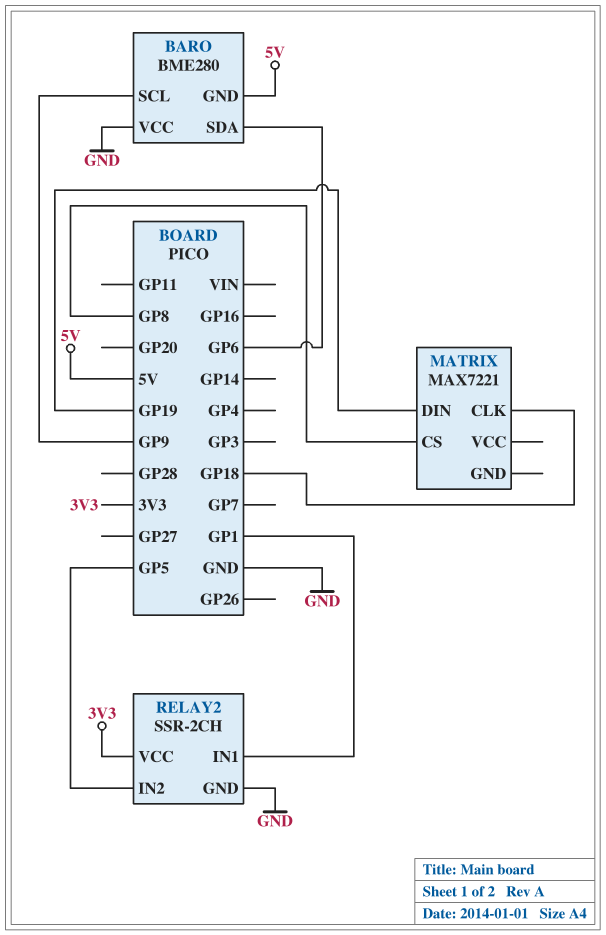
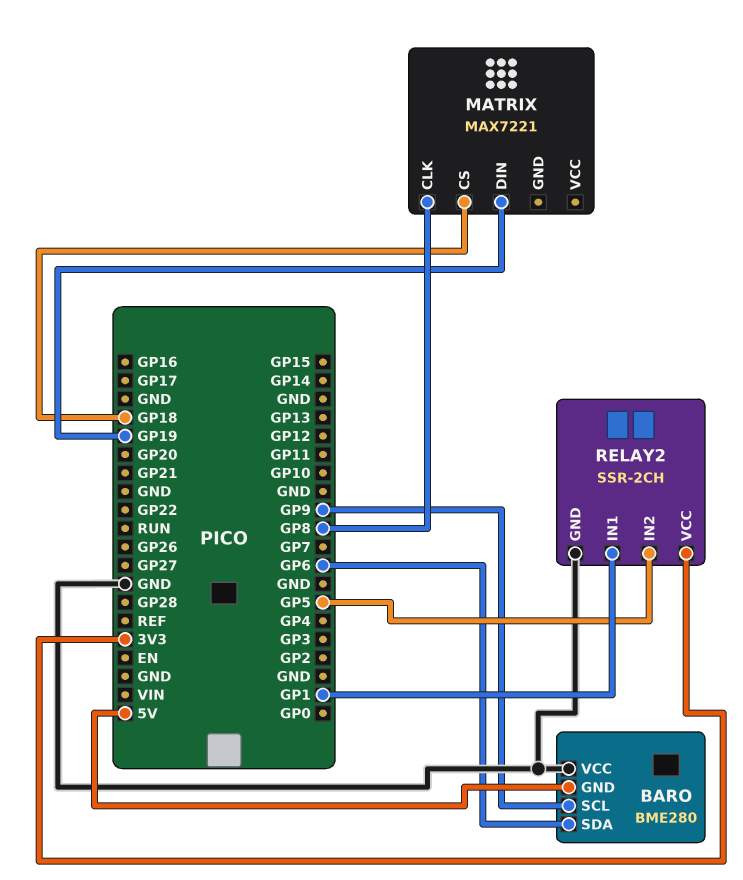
MATRIX pin CLK: GP18 -> GP8
MATRIX pin CS: GP8 -> GP18

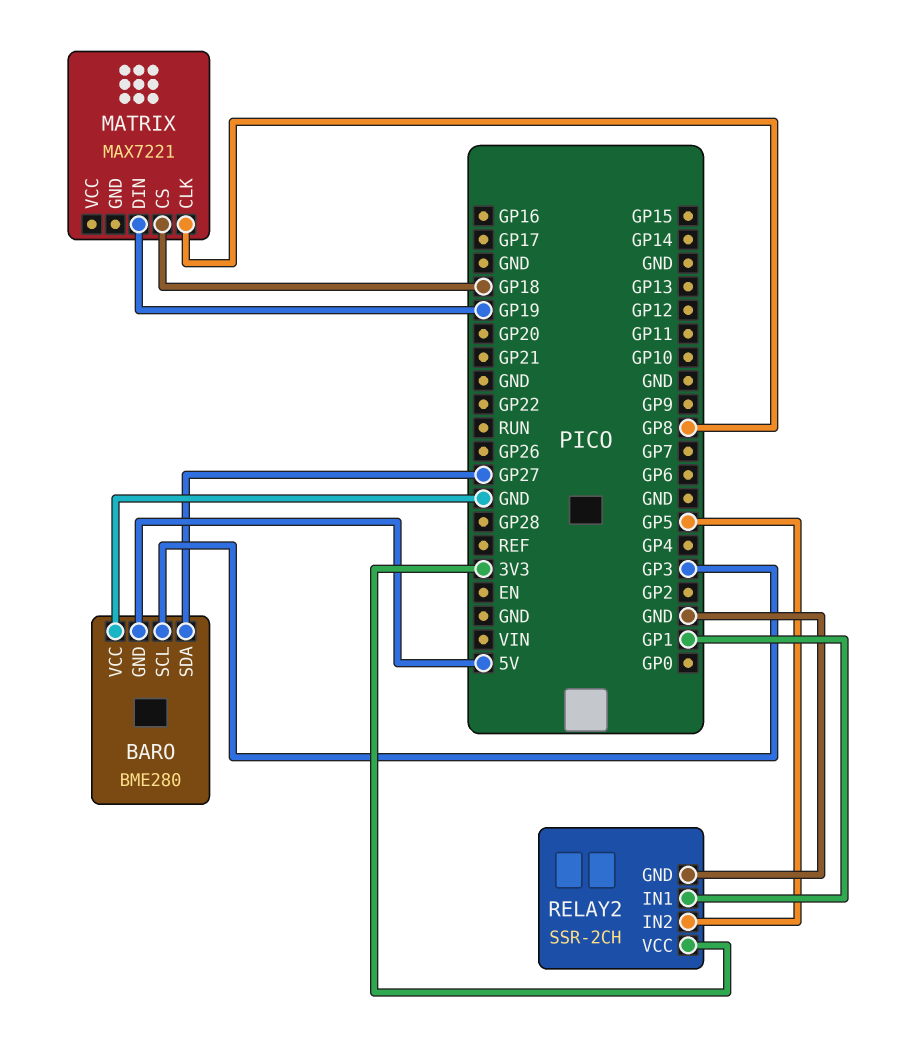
BARO pin SCL: GP9 -> GP3
BARO pin SDA: GP6 -> GP27

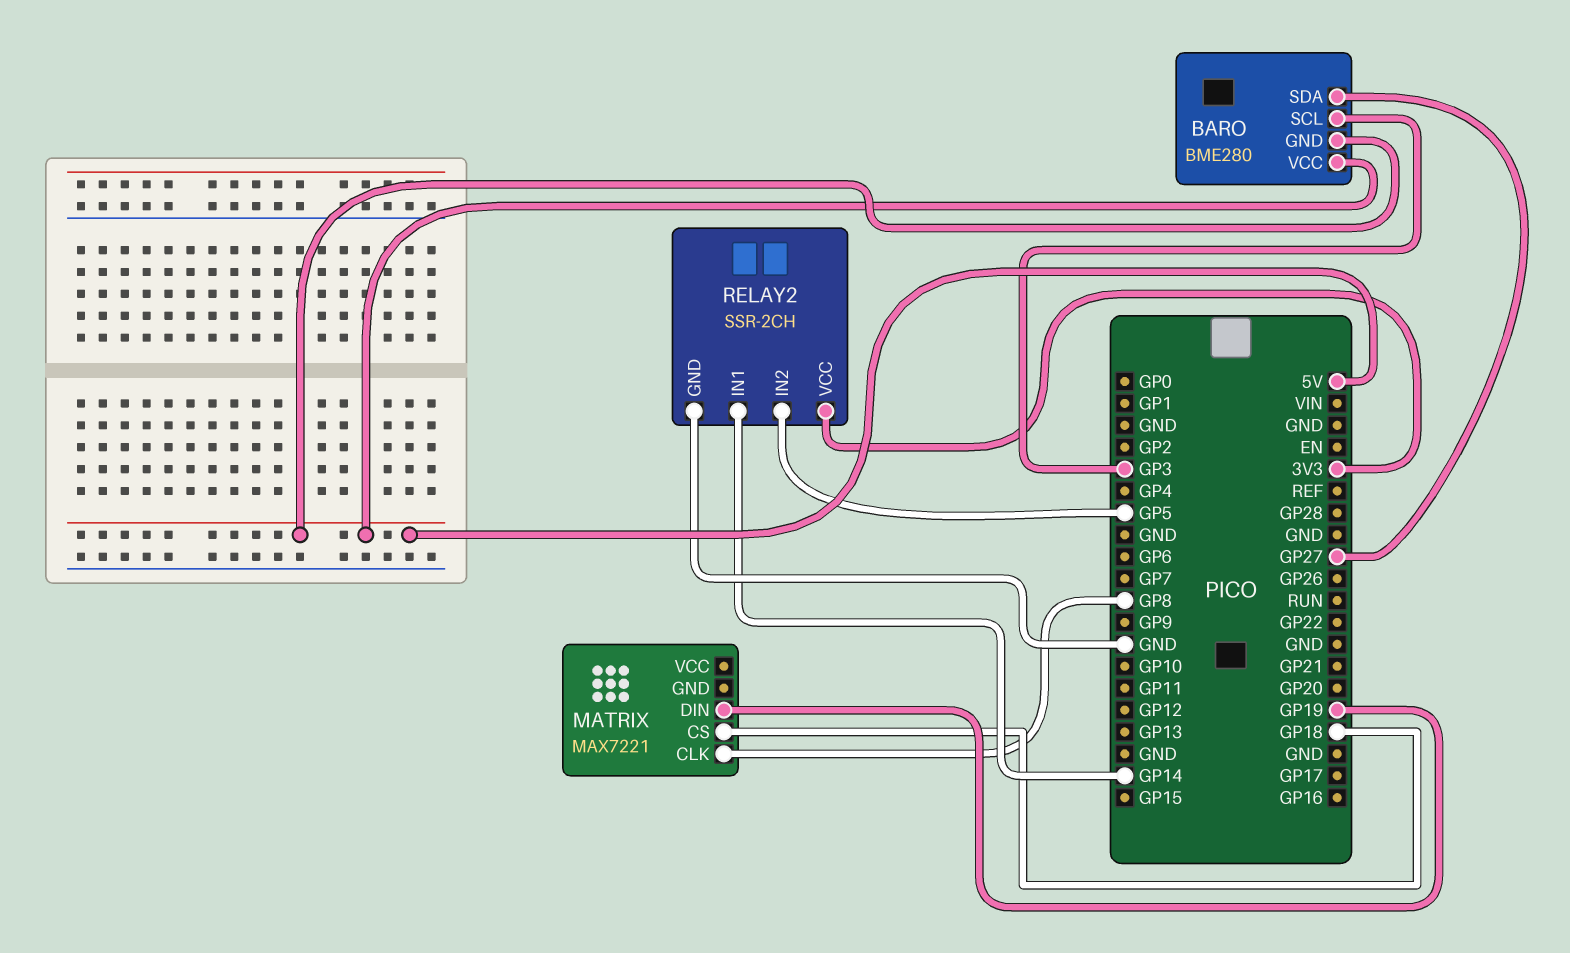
BARO pin VCC: GND -> 5V
RELAY2 pin IN1: GP1 -> GP14

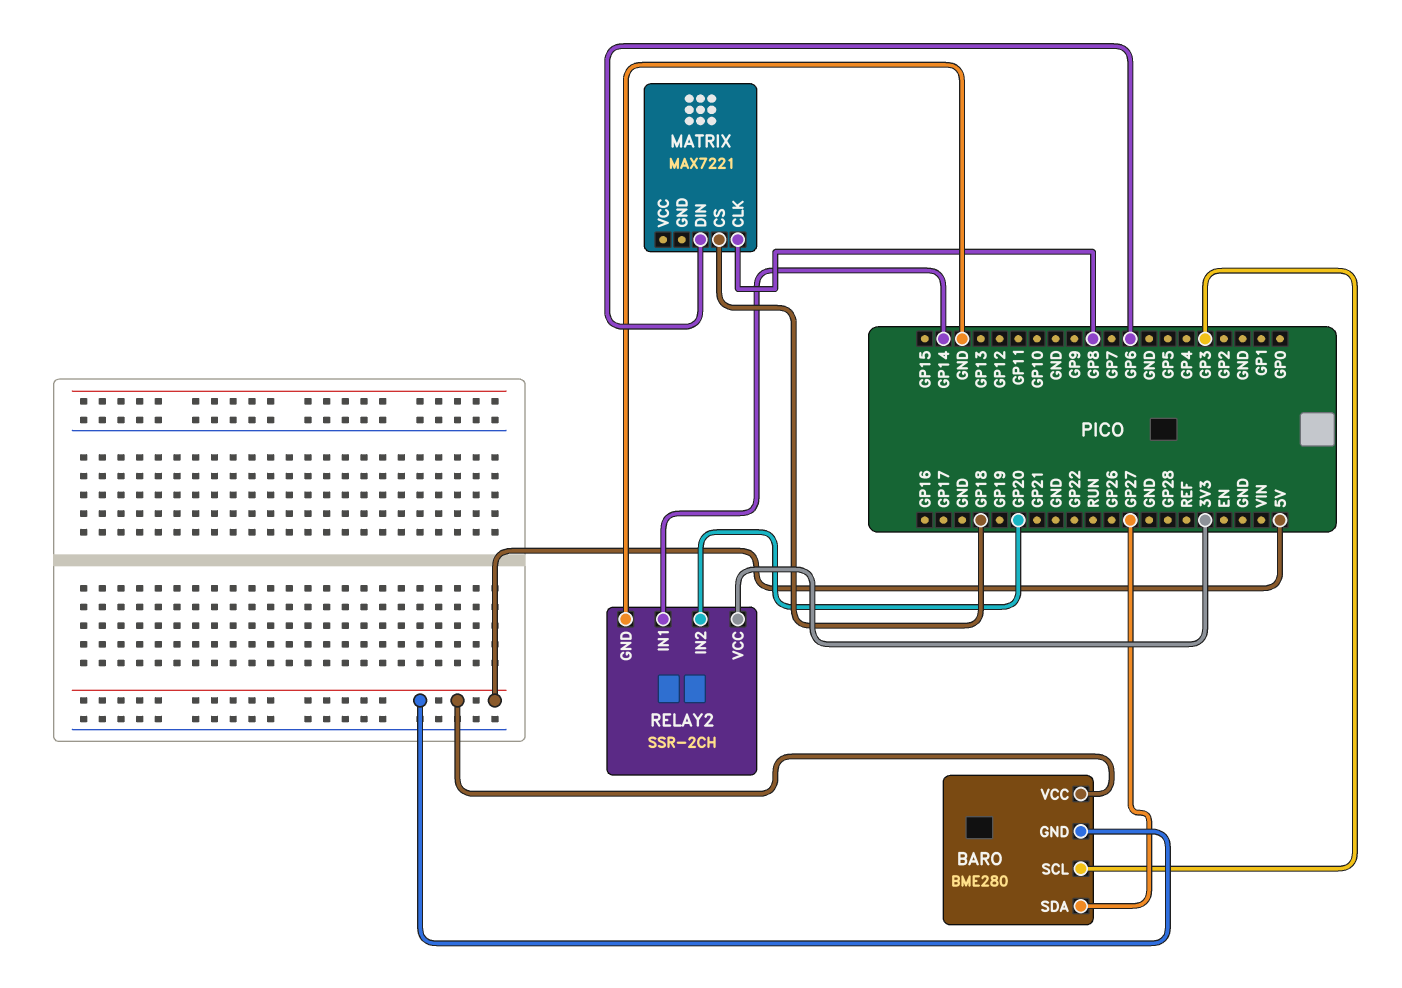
MATRIX pin DIN: GP19 -> GP6
RELAY2 pin IN2: GP5 -> GP20

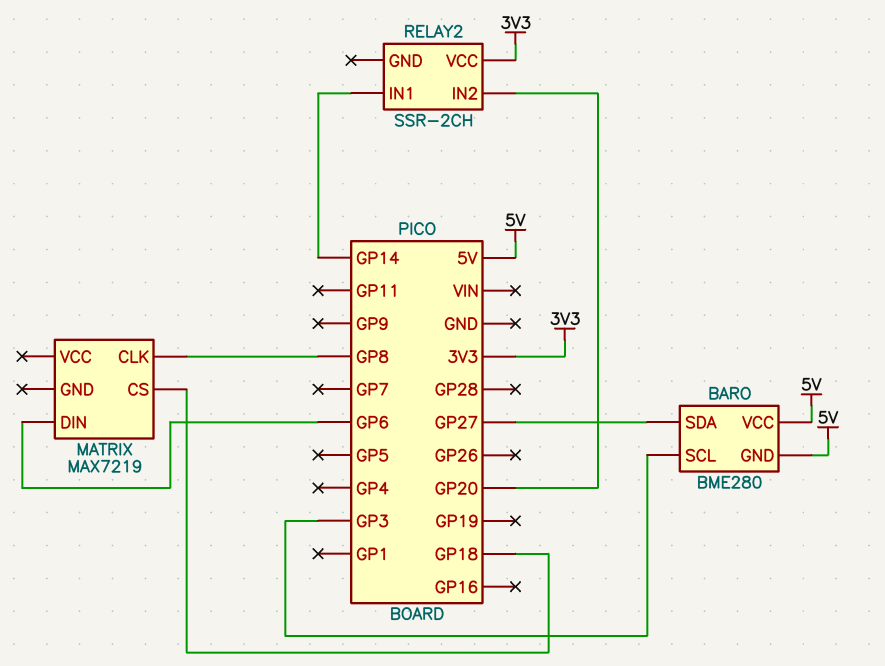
MATRIX: MAX7221 -> MAX7219
RELAY2 pin GND: GND -> none

